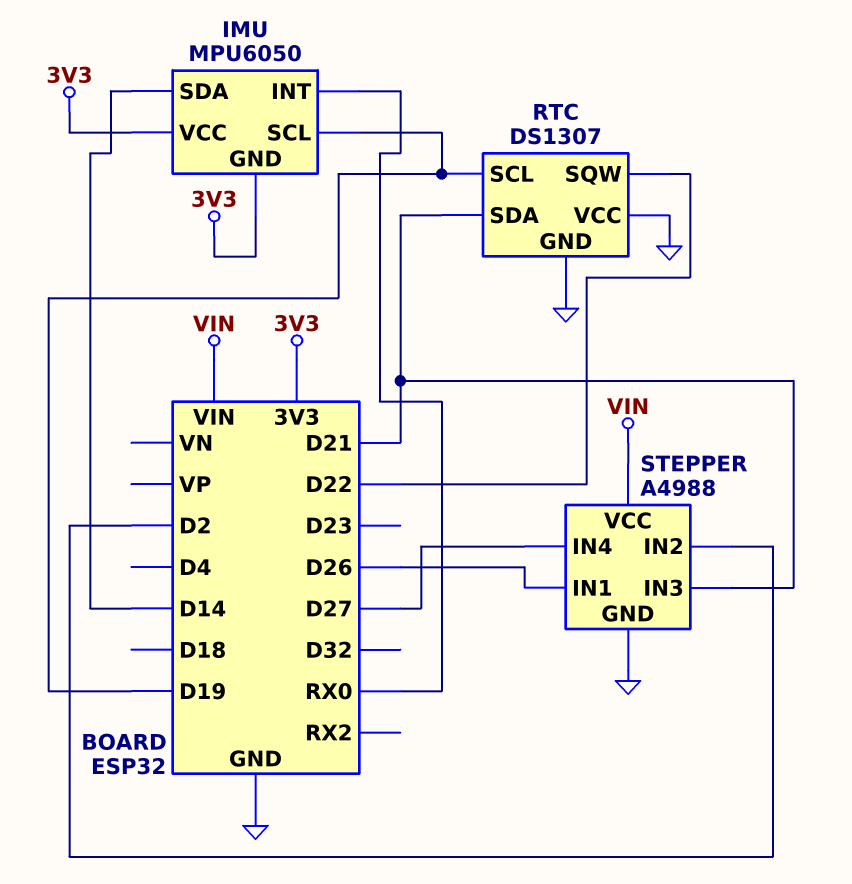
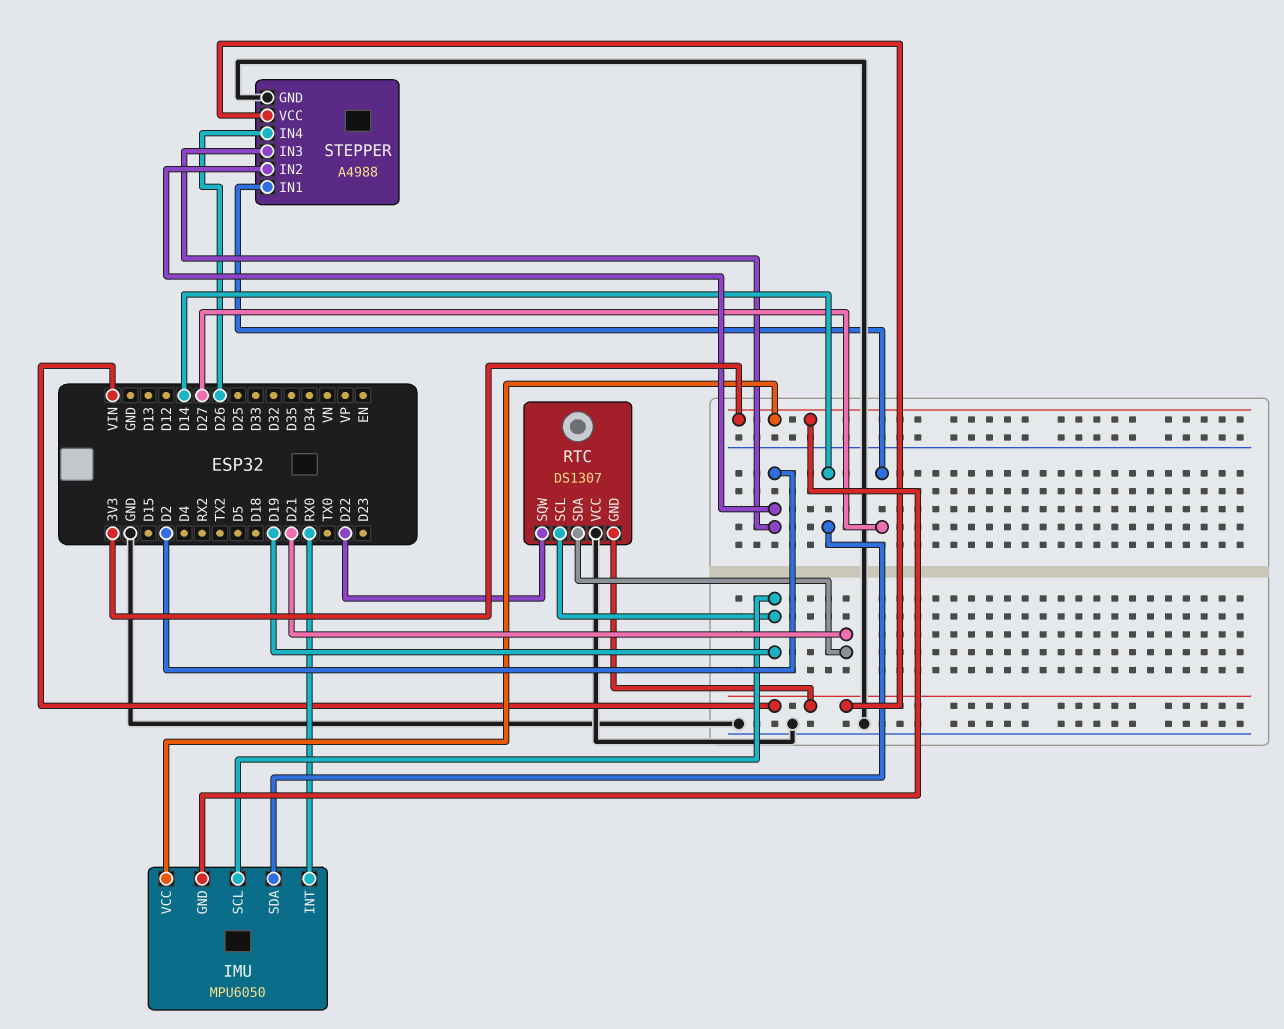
RTC pin GND: GND -> VIN
STEPPER pin IN1: D26 -> D27
STEPPER pin IN3: D21 -> D2
STEPPER pin IN4: D27 -> D26

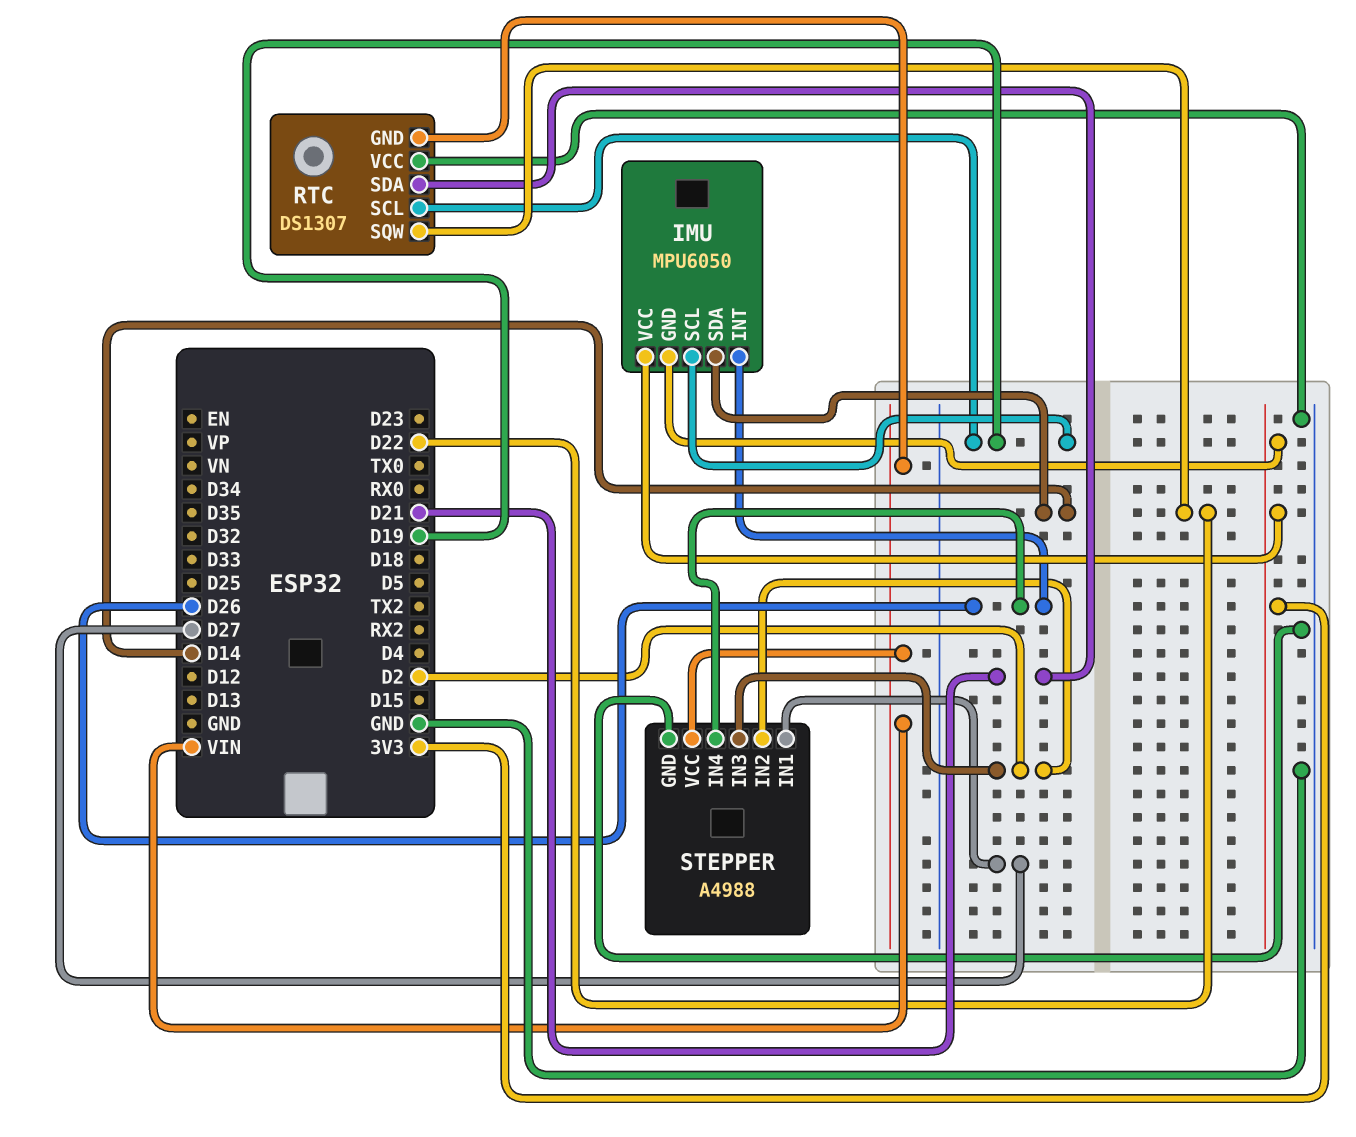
IMU pin INT: RX0 -> D26

